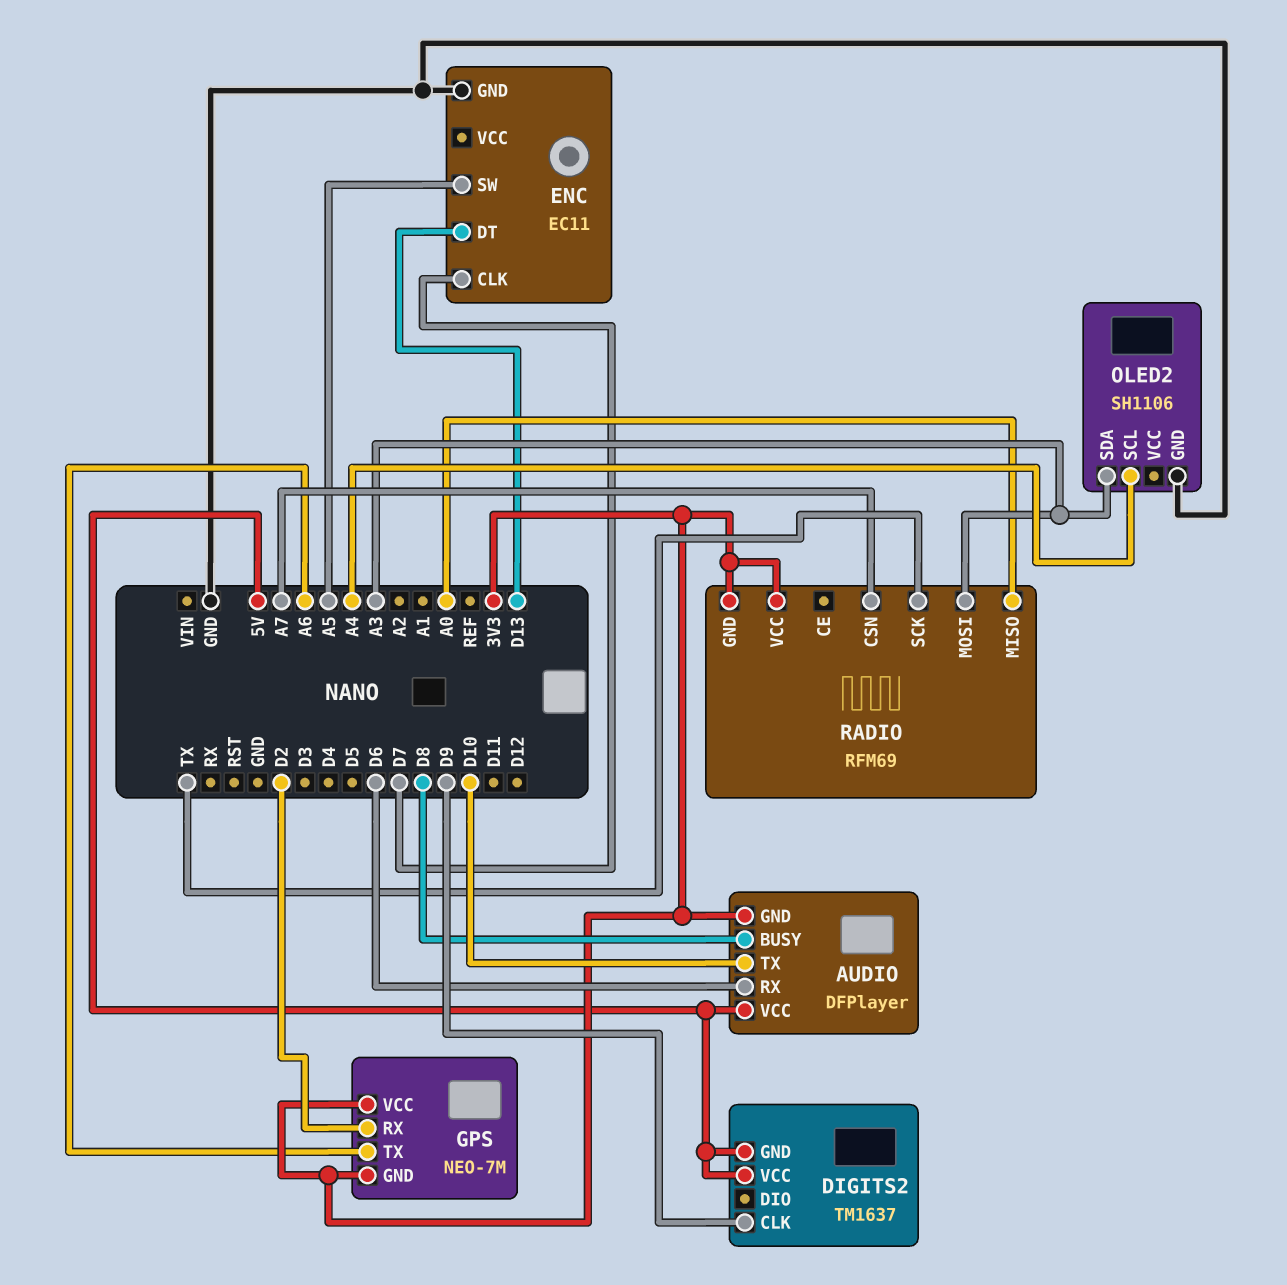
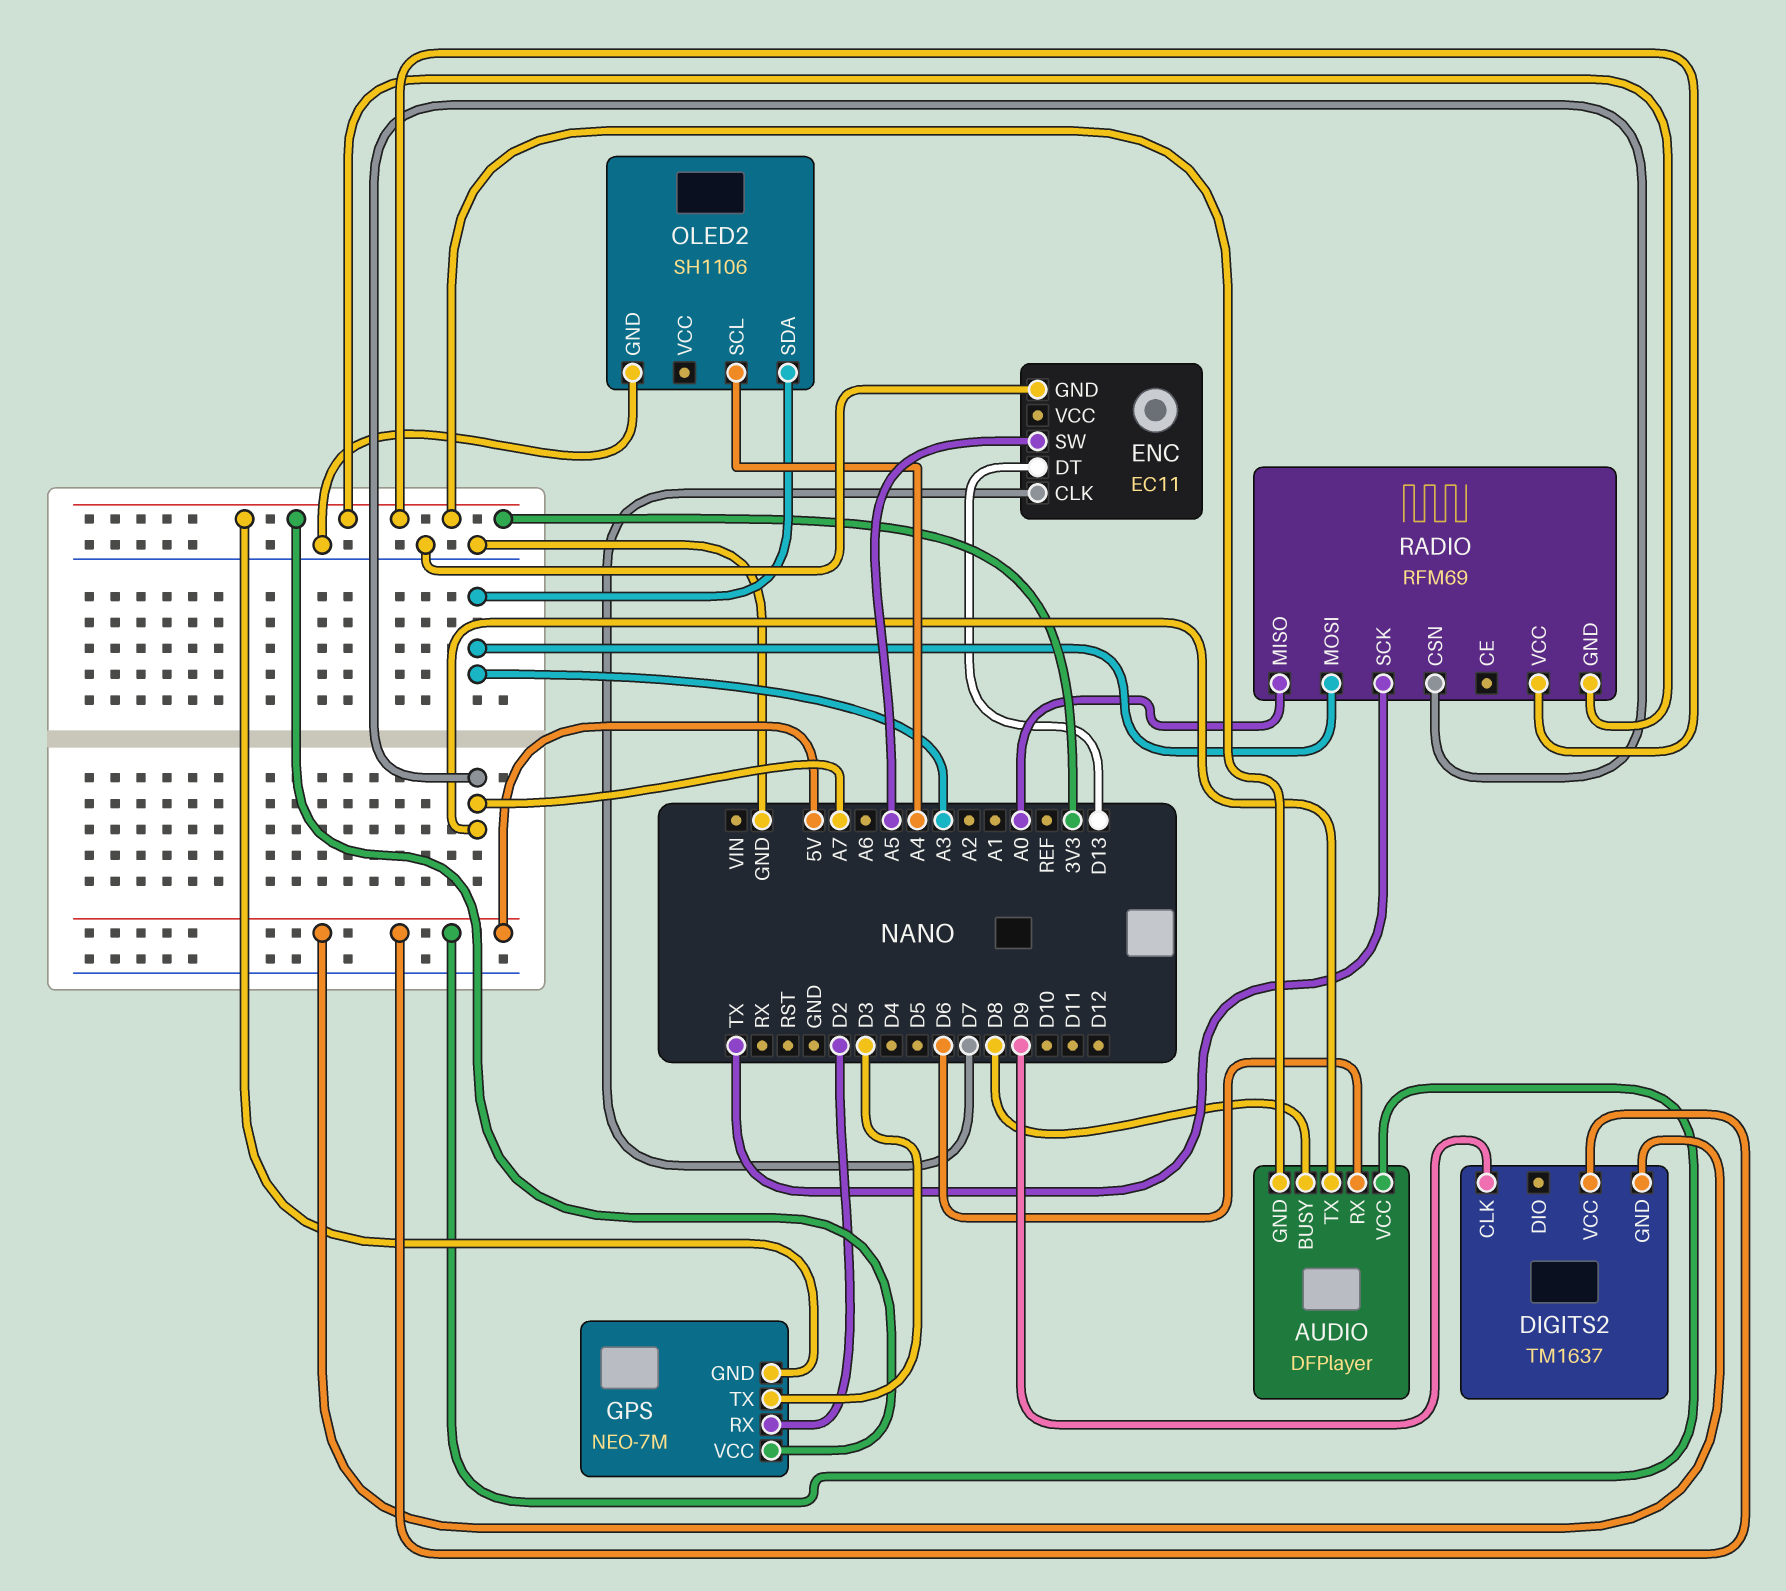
AUDIO pin TX: D10 -> A7
GPS pin TX: A6 -> D3

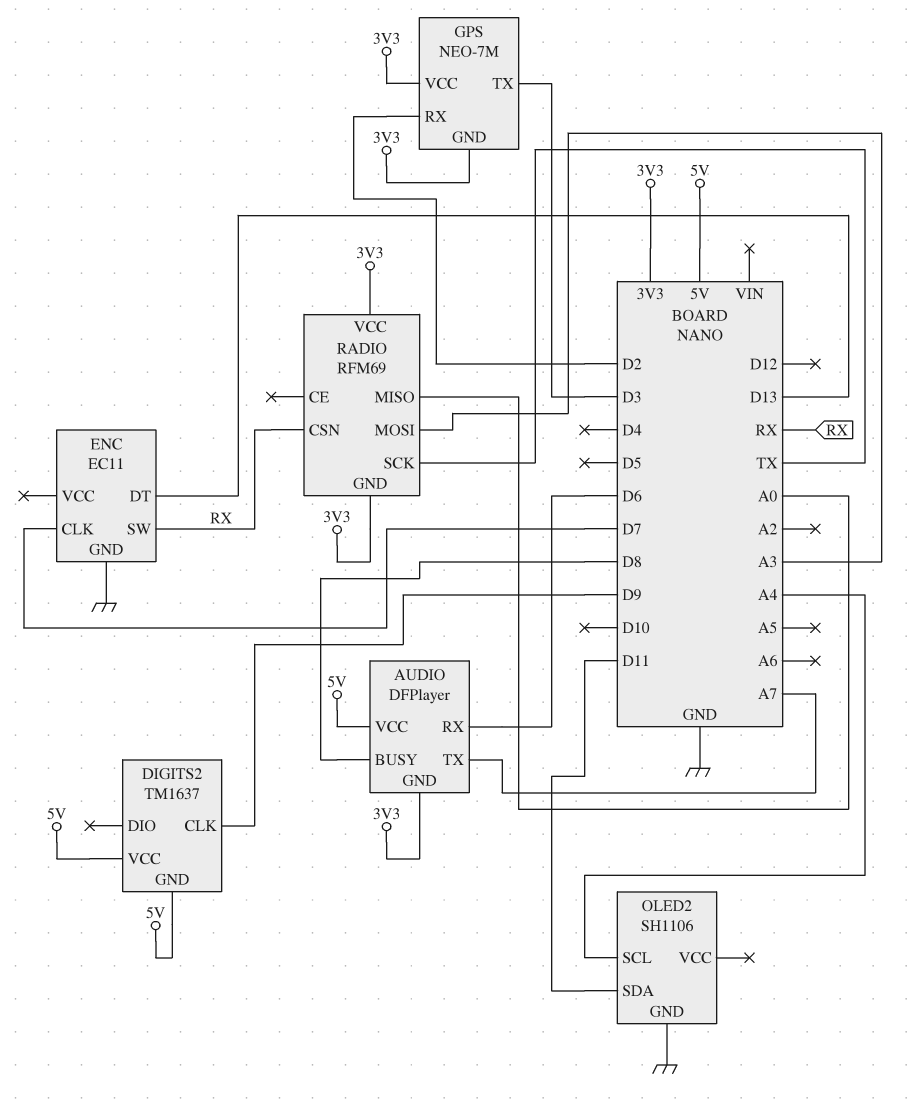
ENC pin SW: A5 -> RX
OLED2 pin SDA: A3 -> D11
RADIO pin CSN: A7 -> RX

